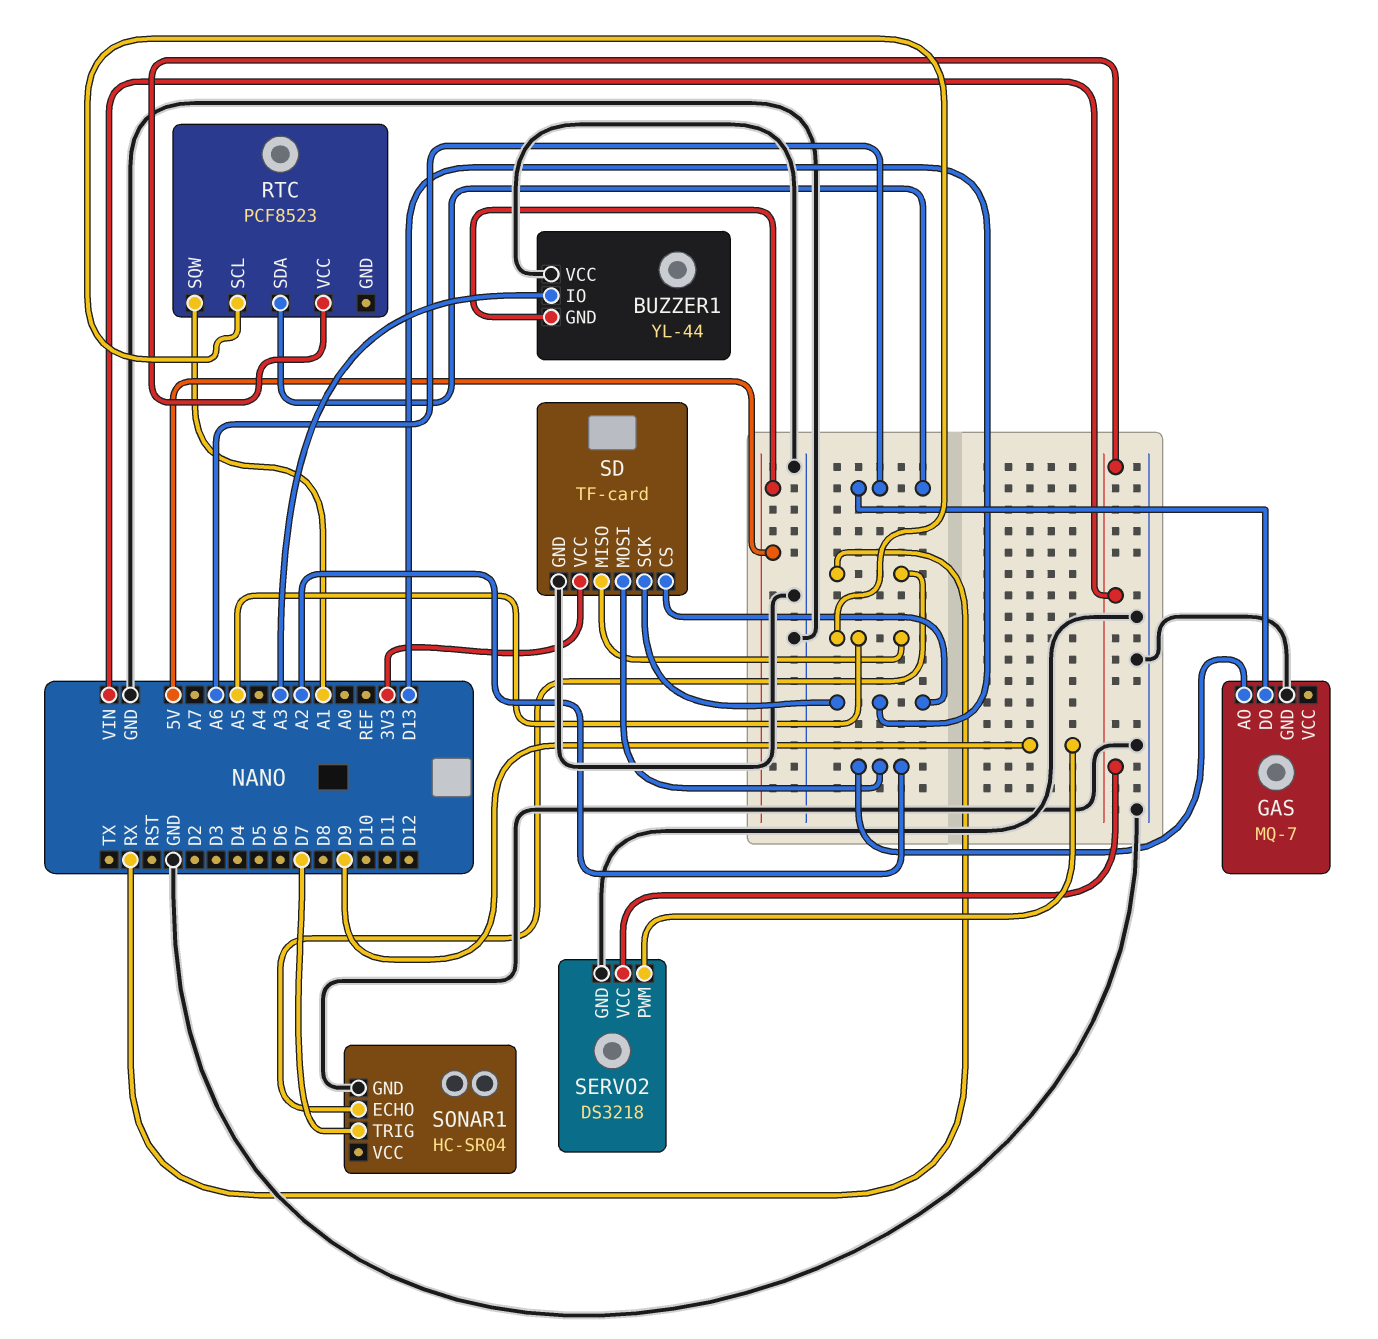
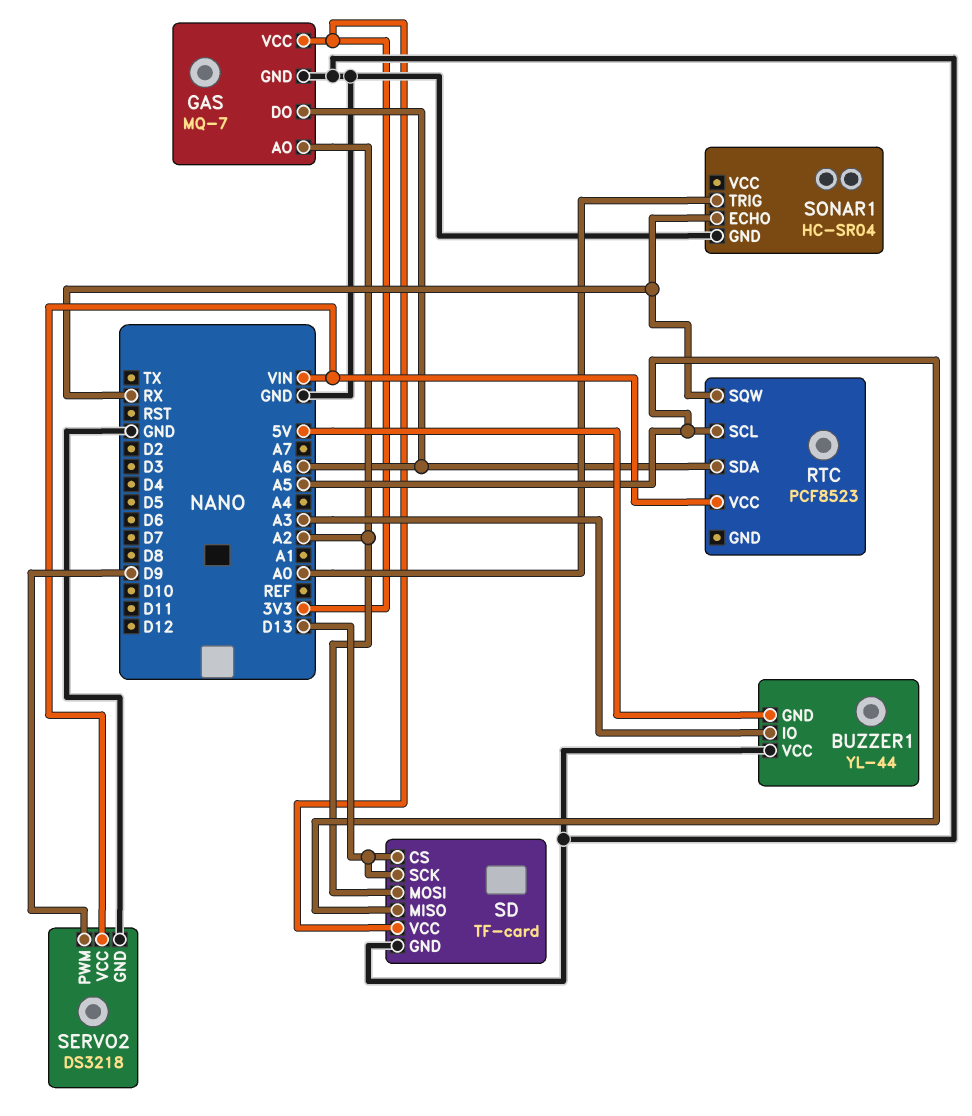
GAS pin VCC: none -> 3V3
RTC pin SQW: A1 -> RX
SONAR1 pin TRIG: D7 -> A0

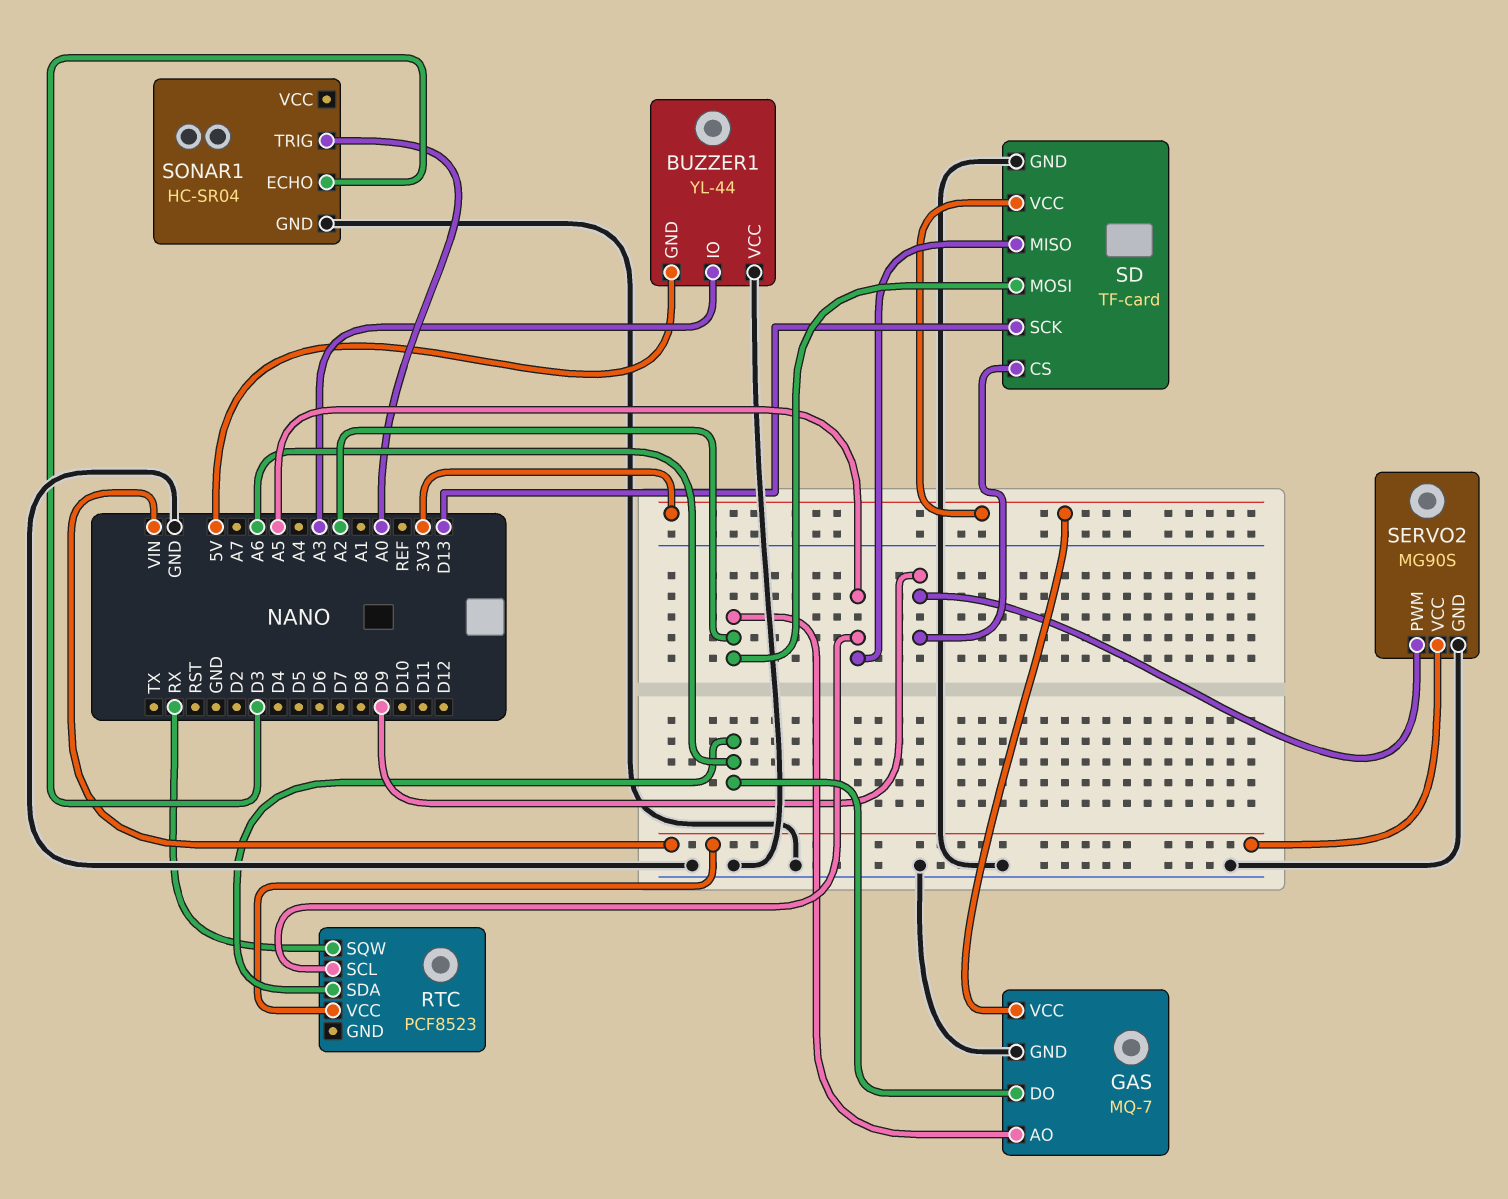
SD pin CS: D13 -> D9
SERVO2: DS3218 -> MG90S
SONAR1 pin ECHO: RX -> D3

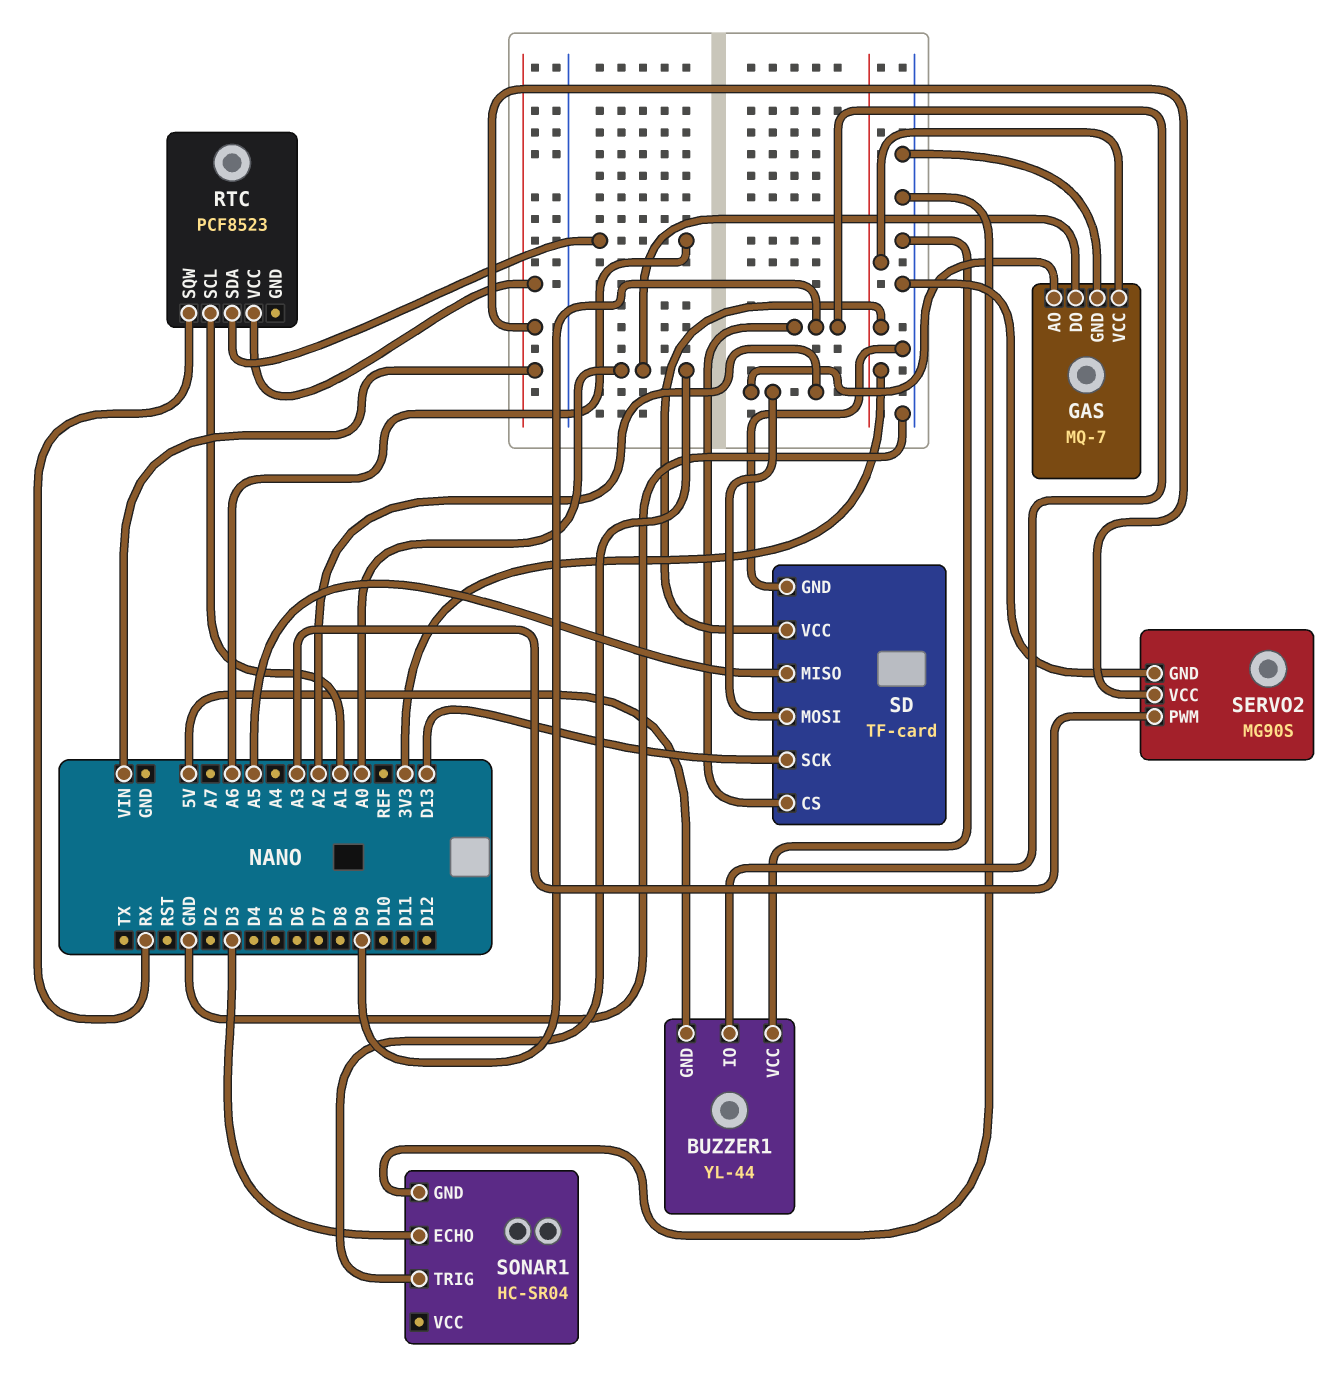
BUZZER1 pin IO: A3 -> D9
GAS pin DO: A6 -> A0
RTC pin SCL: A5 -> A1
SERVO2 pin PWM: D9 -> A3

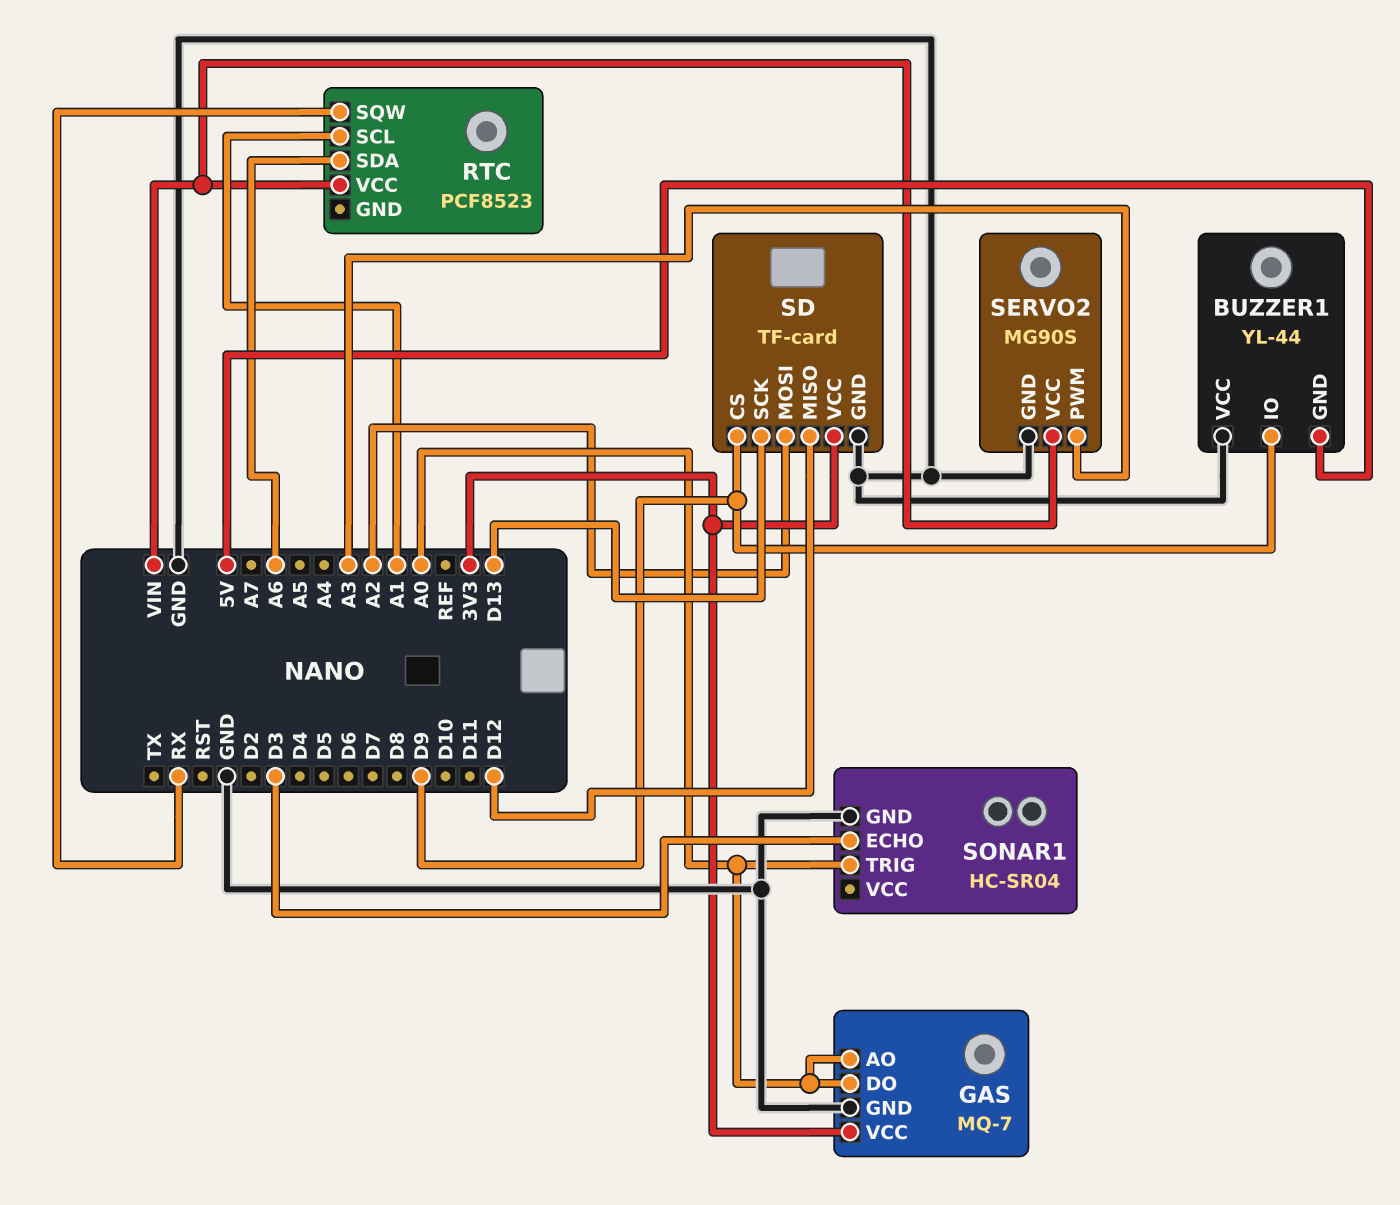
GAS pin AO: A2 -> A0
SD pin MISO: A5 -> D12

